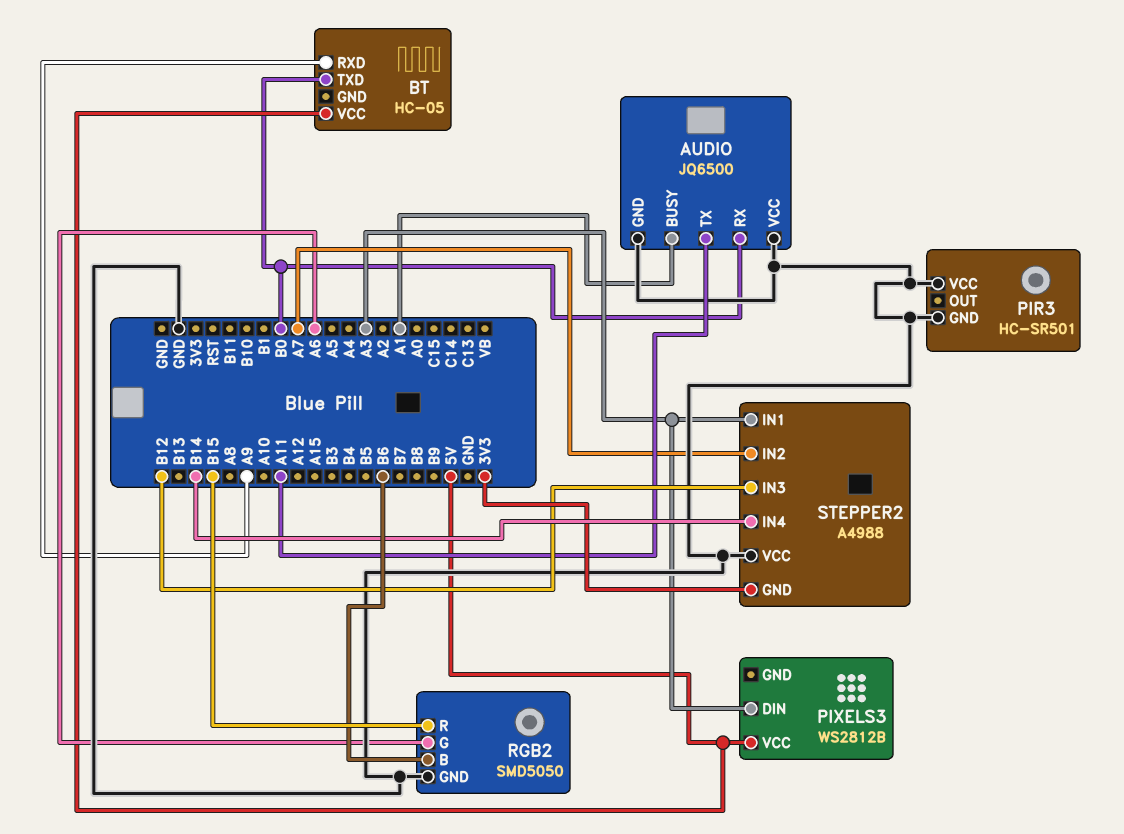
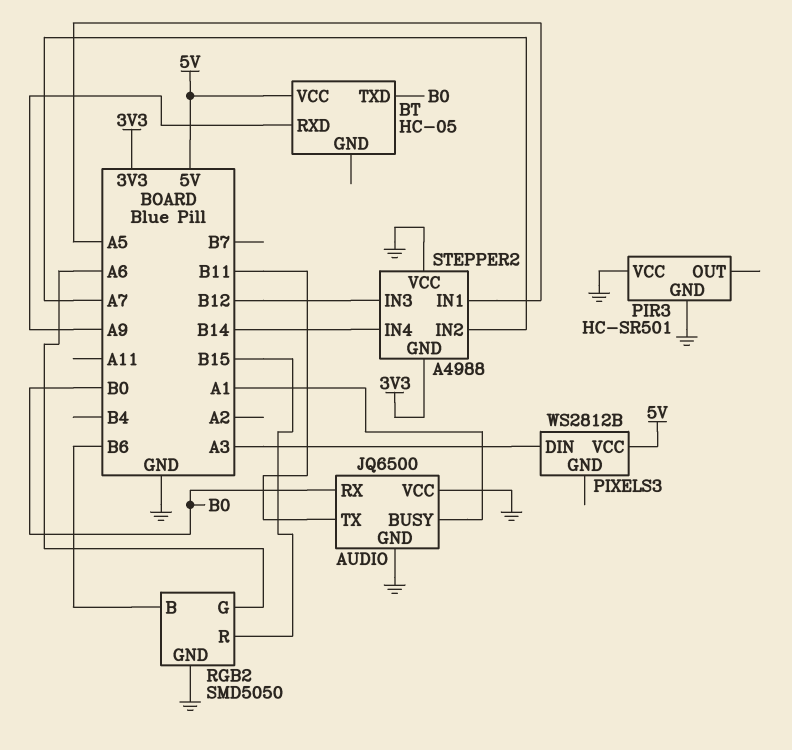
AUDIO pin TX: A11 -> B11
STEPPER2 pin IN1: A3 -> A5

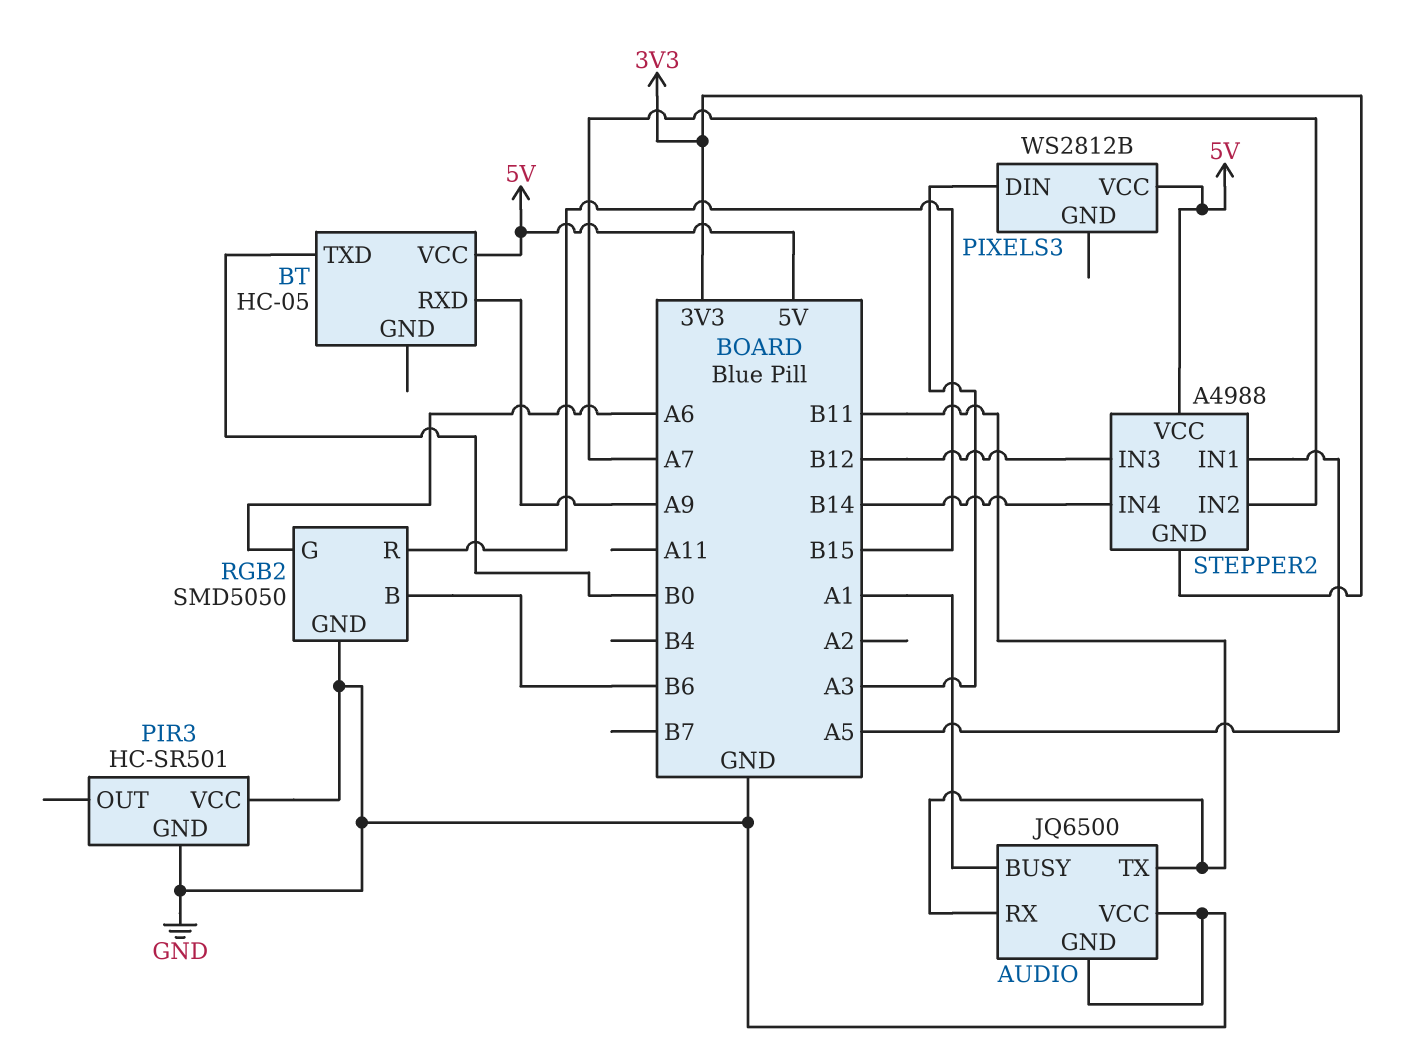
AUDIO pin RX: B0 -> B11
STEPPER2 pin VCC: GND -> 5V

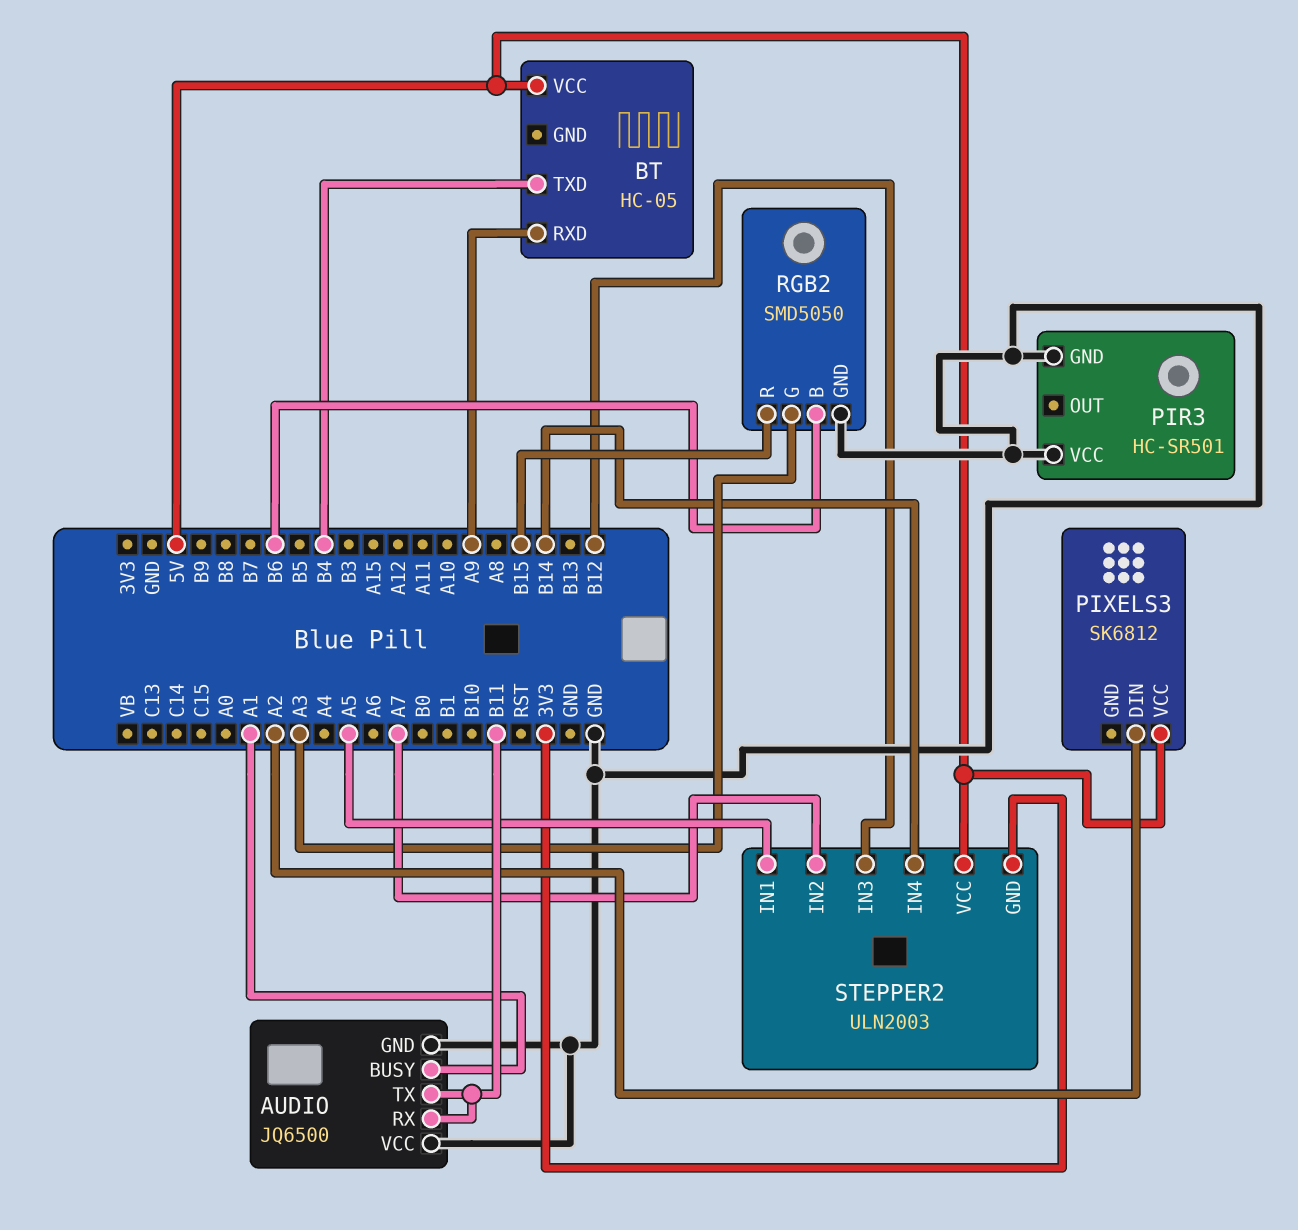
BT pin TXD: B0 -> B4
PIXELS3: WS2812B -> SK6812
PIXELS3 pin DIN: A3 -> A2
RGB2 pin G: A6 -> A3
STEPPER2: A4988 -> ULN2003

